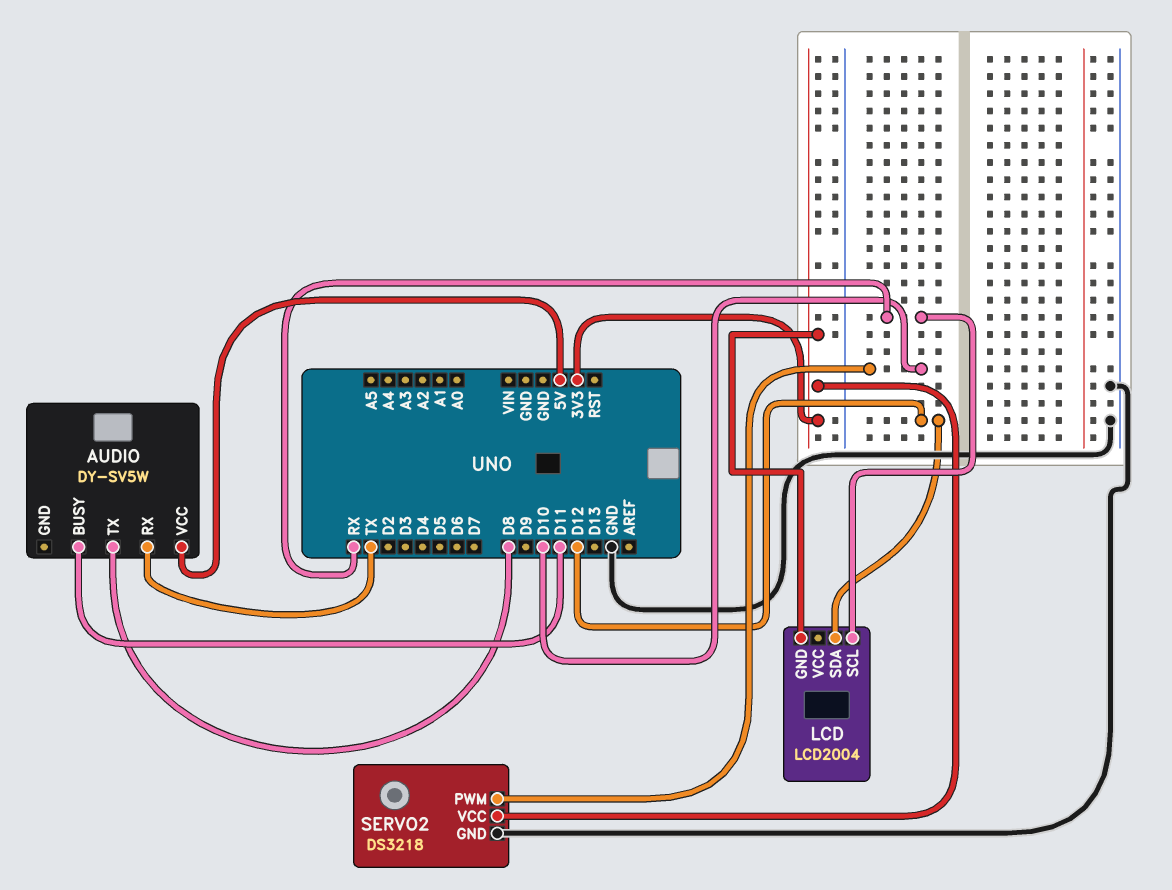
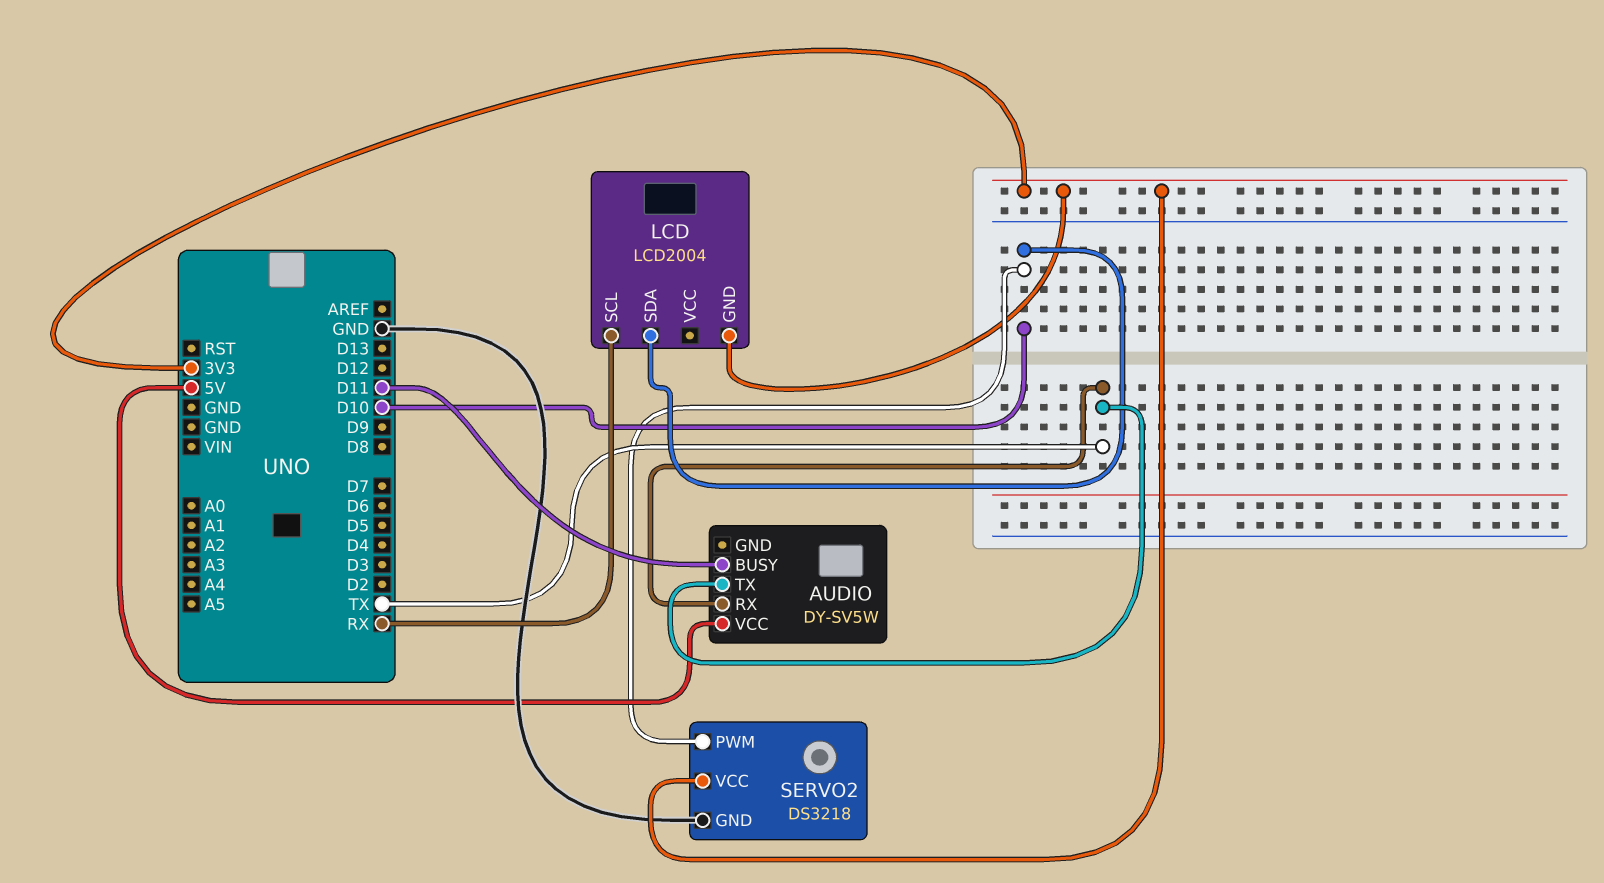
AUDIO pin TX: D8 -> TX
LCD pin SDA: D12 -> D10

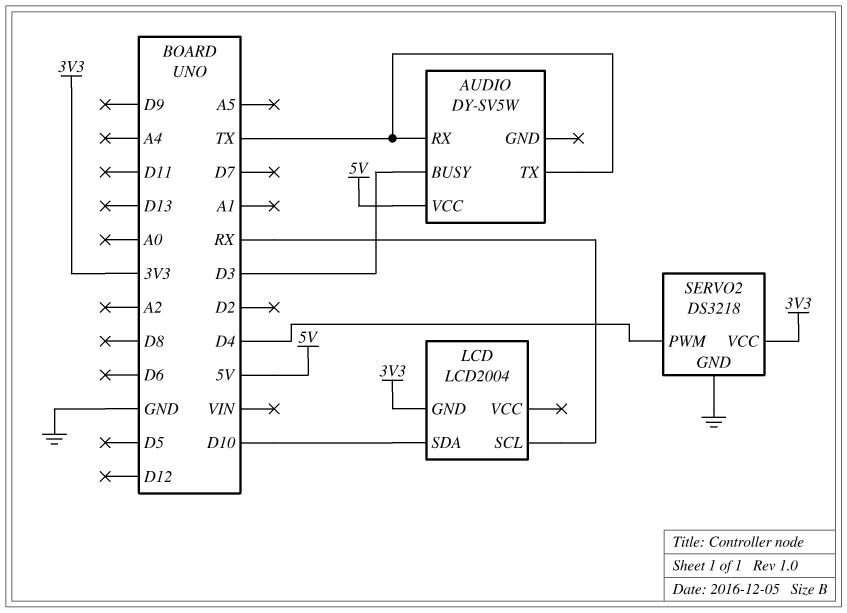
AUDIO pin BUSY: D11 -> D3
SERVO2 pin PWM: D10 -> D4

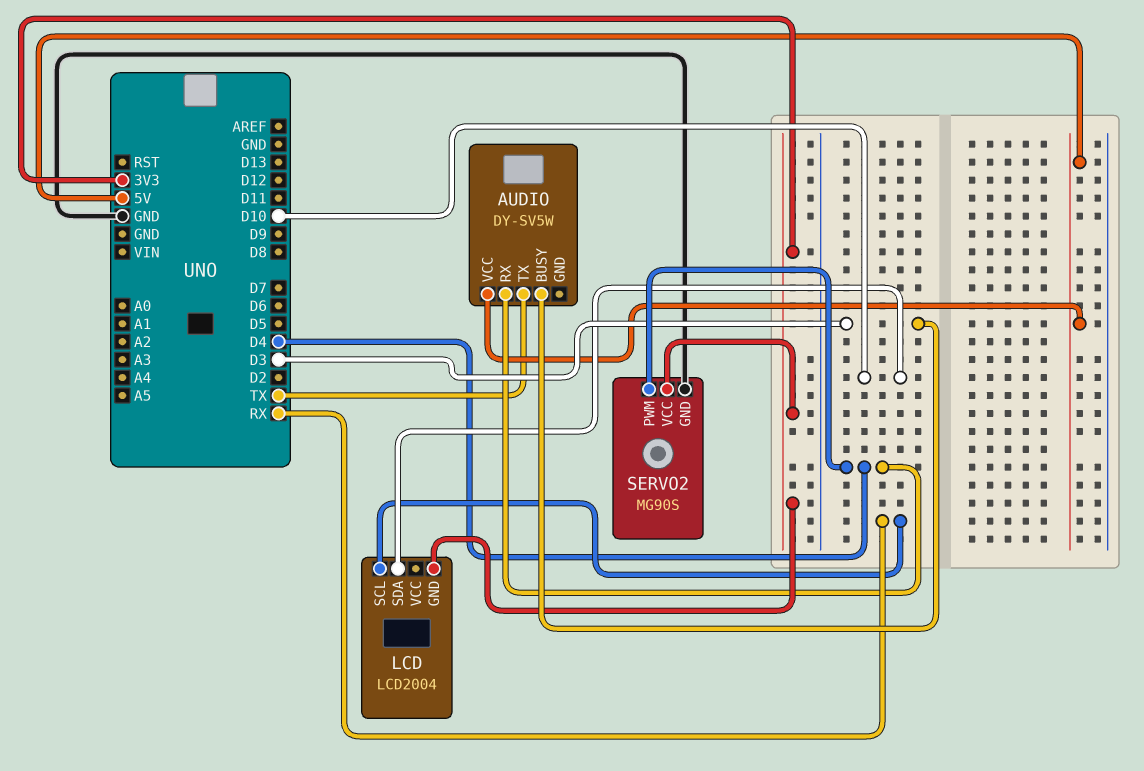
AUDIO pin RX: TX -> D4
SERVO2: DS3218 -> MG90S

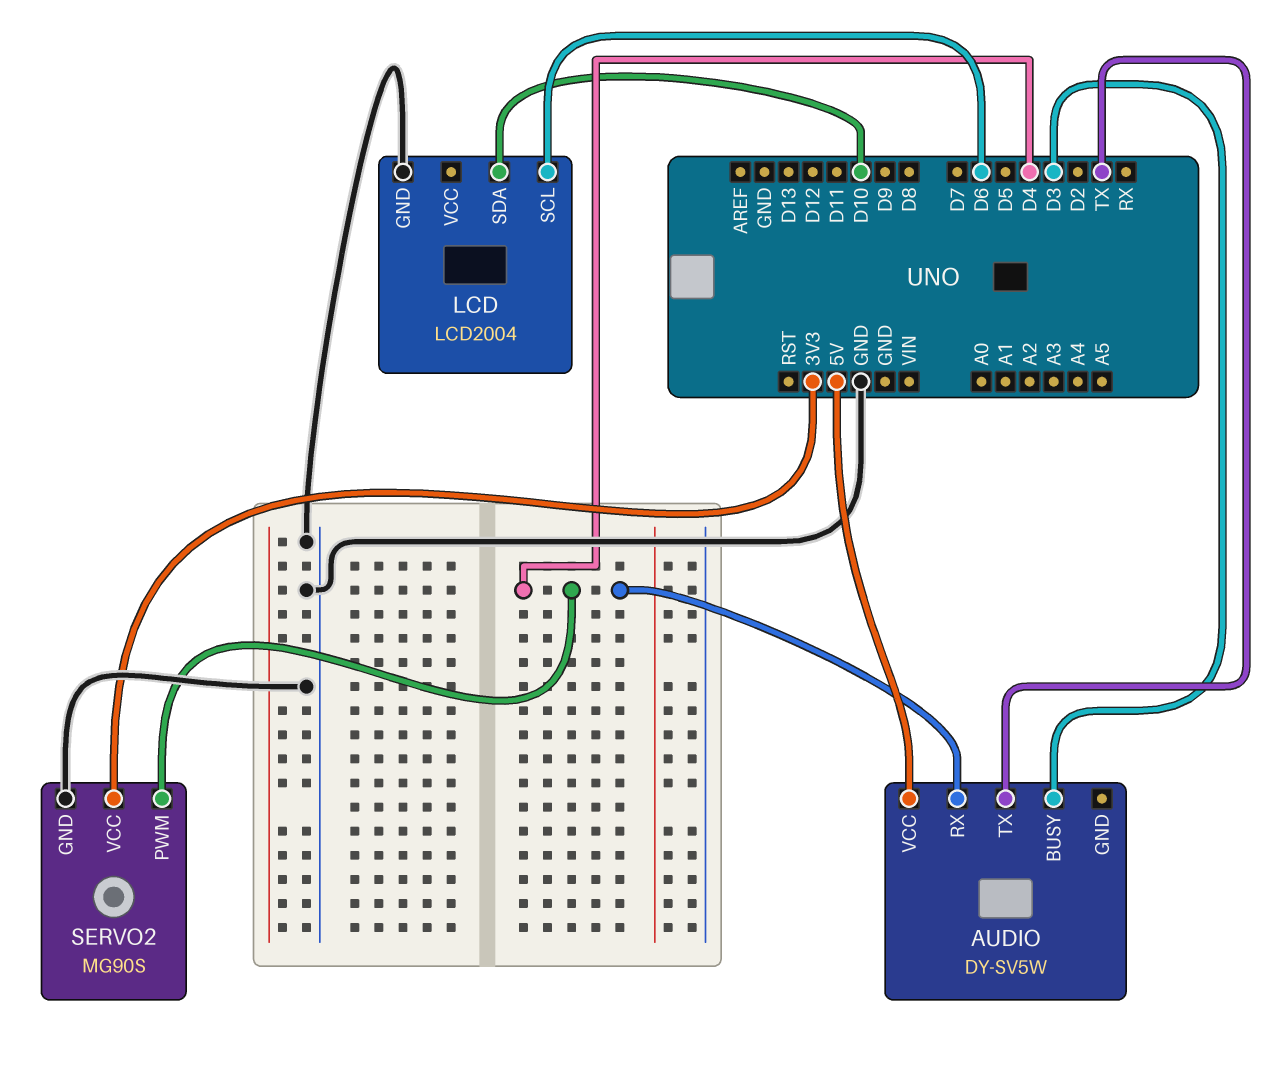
LCD pin GND: 3V3 -> GND
LCD pin SCL: RX -> D6

